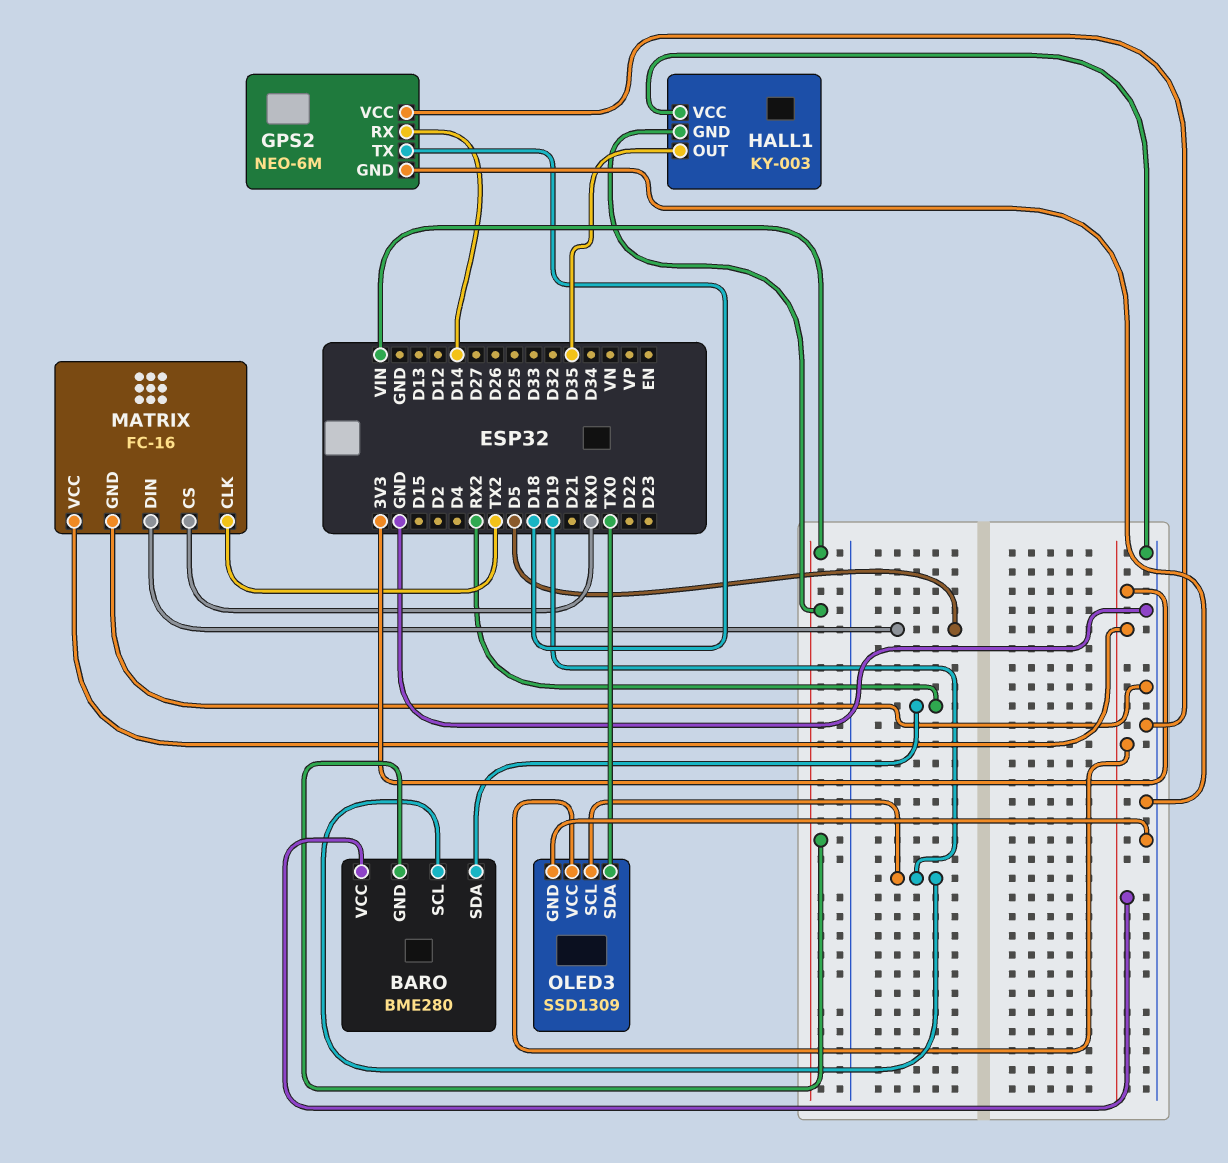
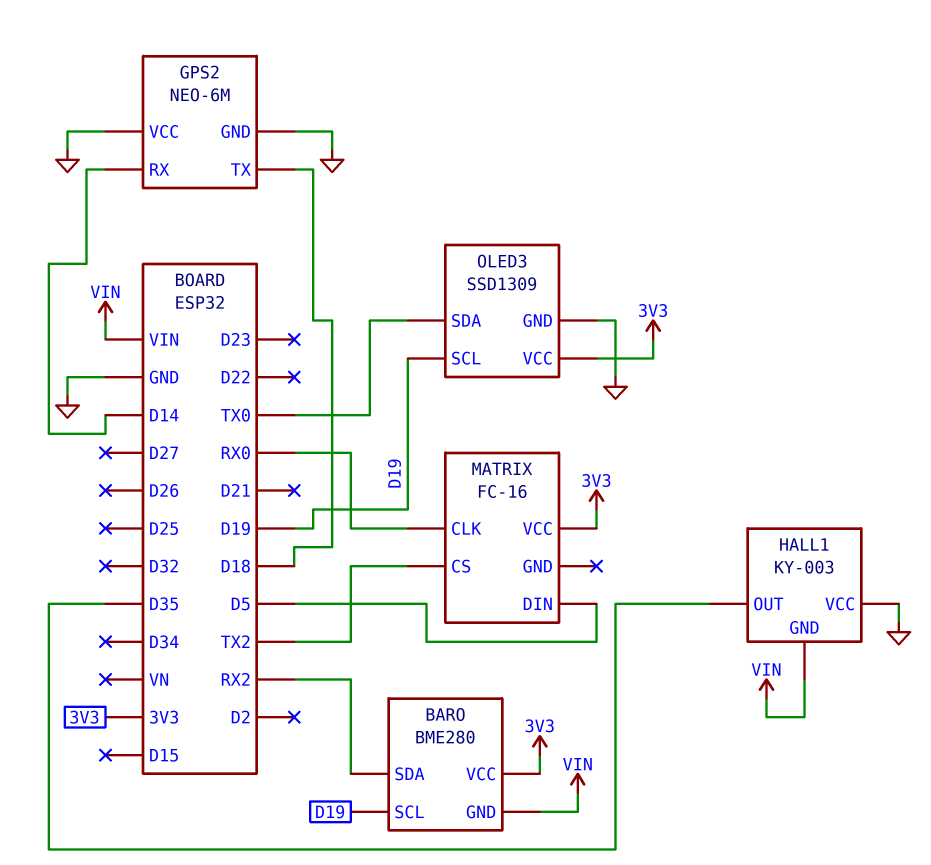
MATRIX pin CLK: TX2 -> RX0
MATRIX pin CS: RX0 -> TX2
MATRIX pin GND: GND -> none

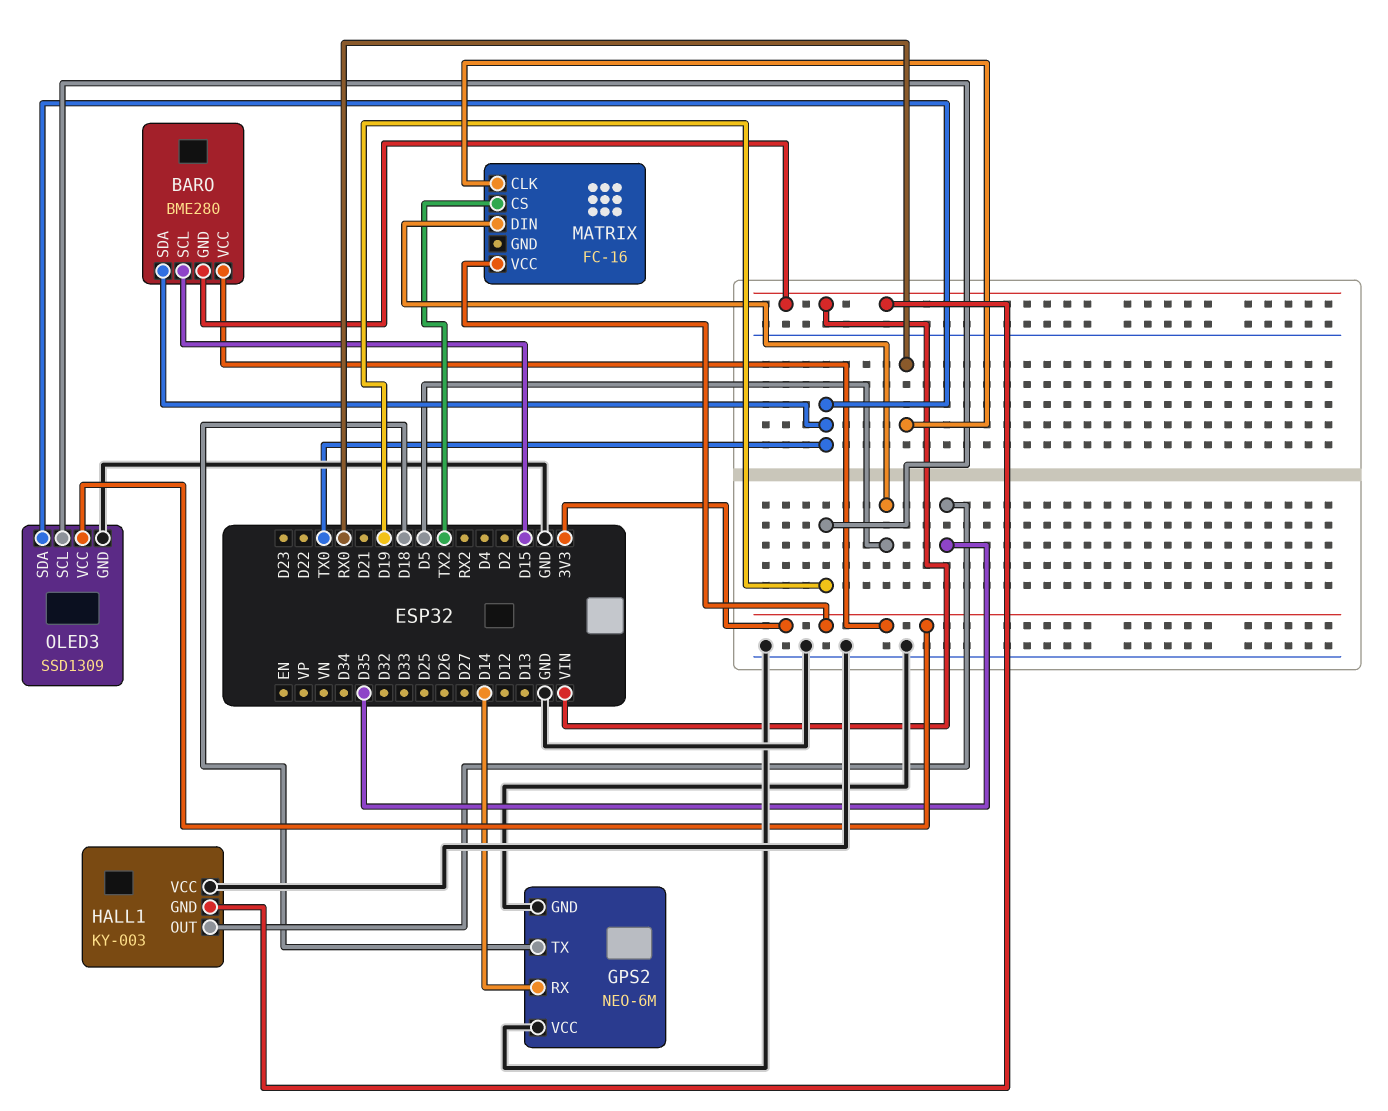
BARO pin SCL: D19 -> D15
BARO pin SDA: RX2 -> TX0

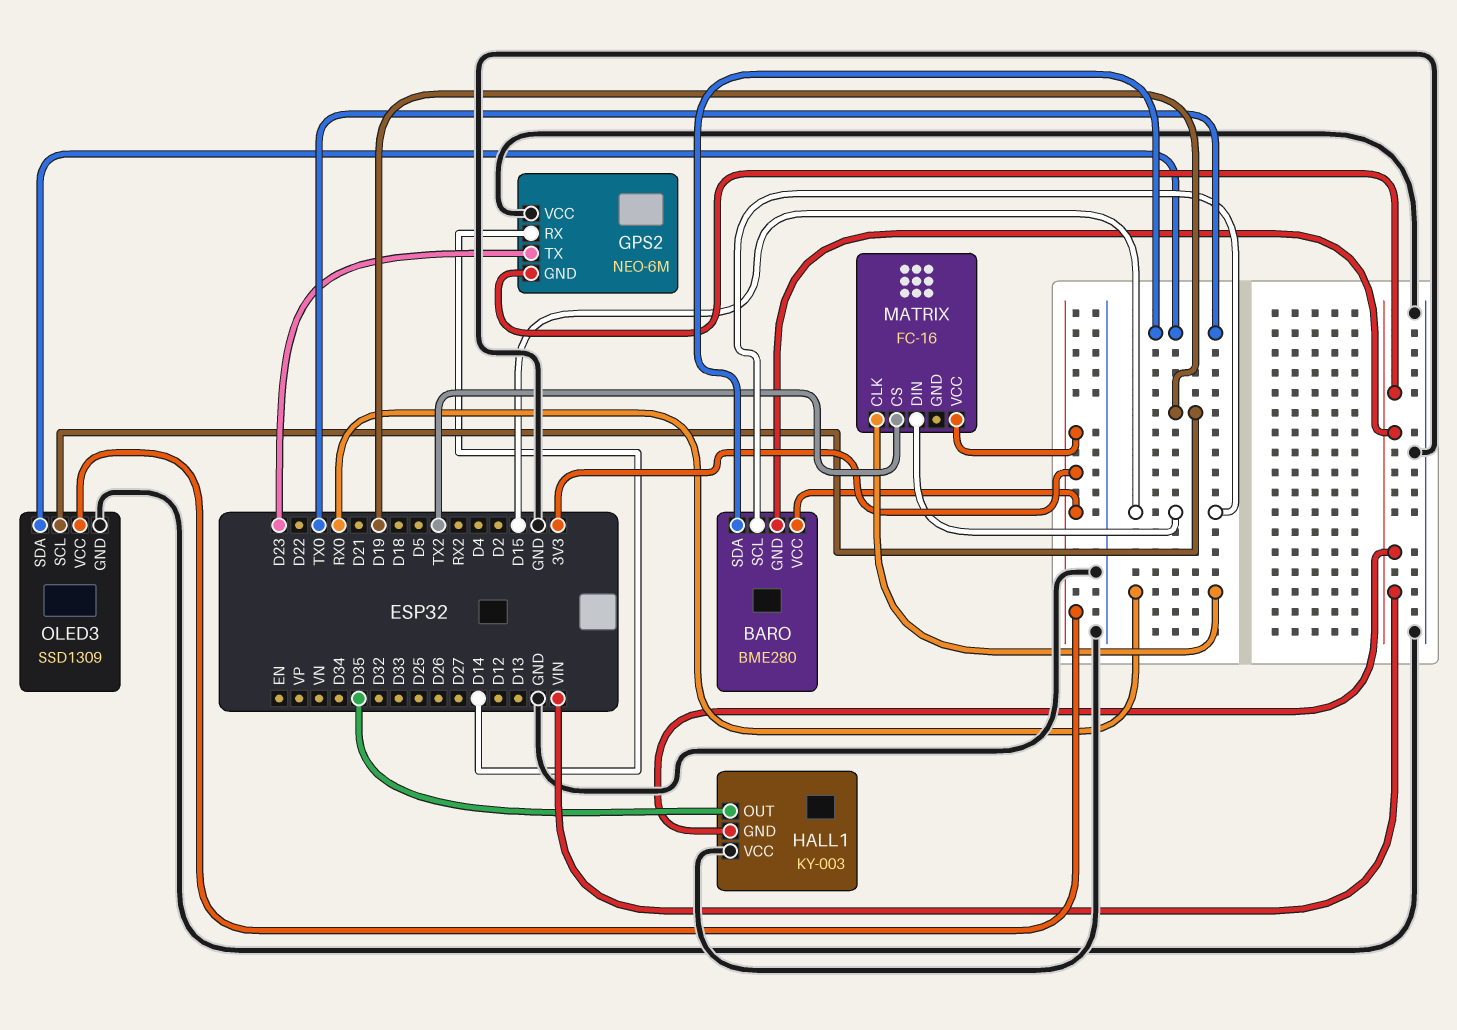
GPS2 pin GND: GND -> VIN
GPS2 pin TX: D18 -> D23
MATRIX pin DIN: D5 -> D15

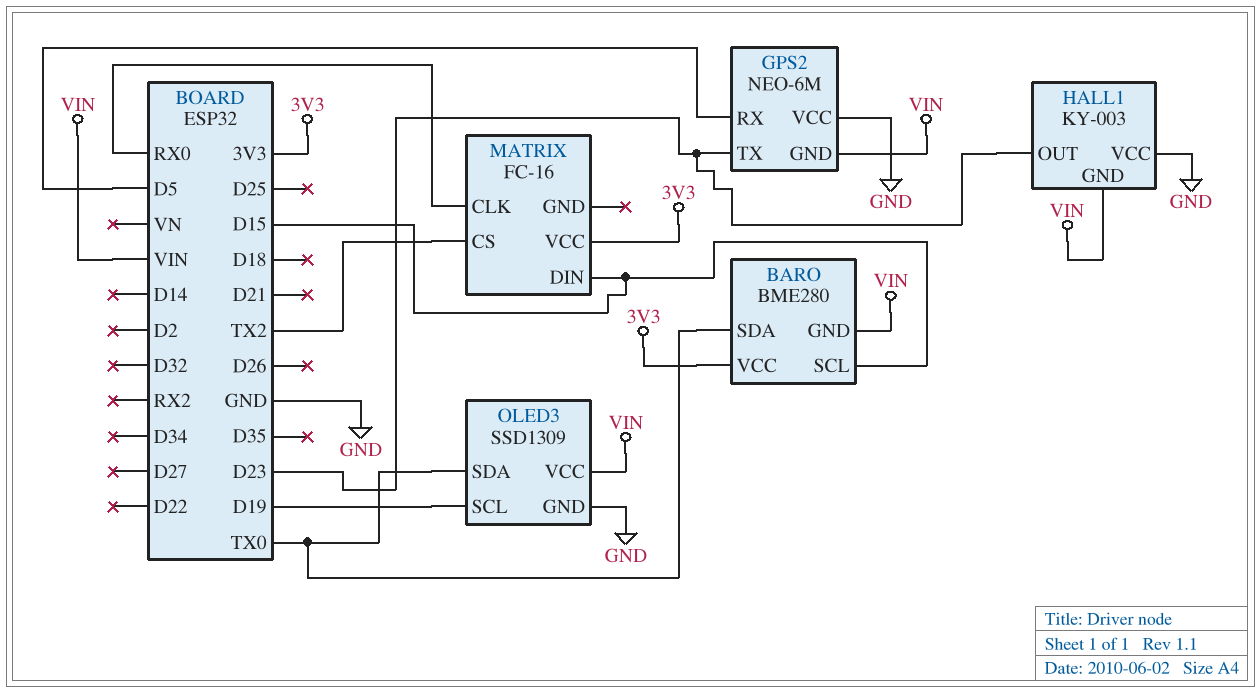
GPS2 pin RX: D14 -> D5
HALL1 pin OUT: D35 -> D23
OLED3 pin VCC: 3V3 -> VIN

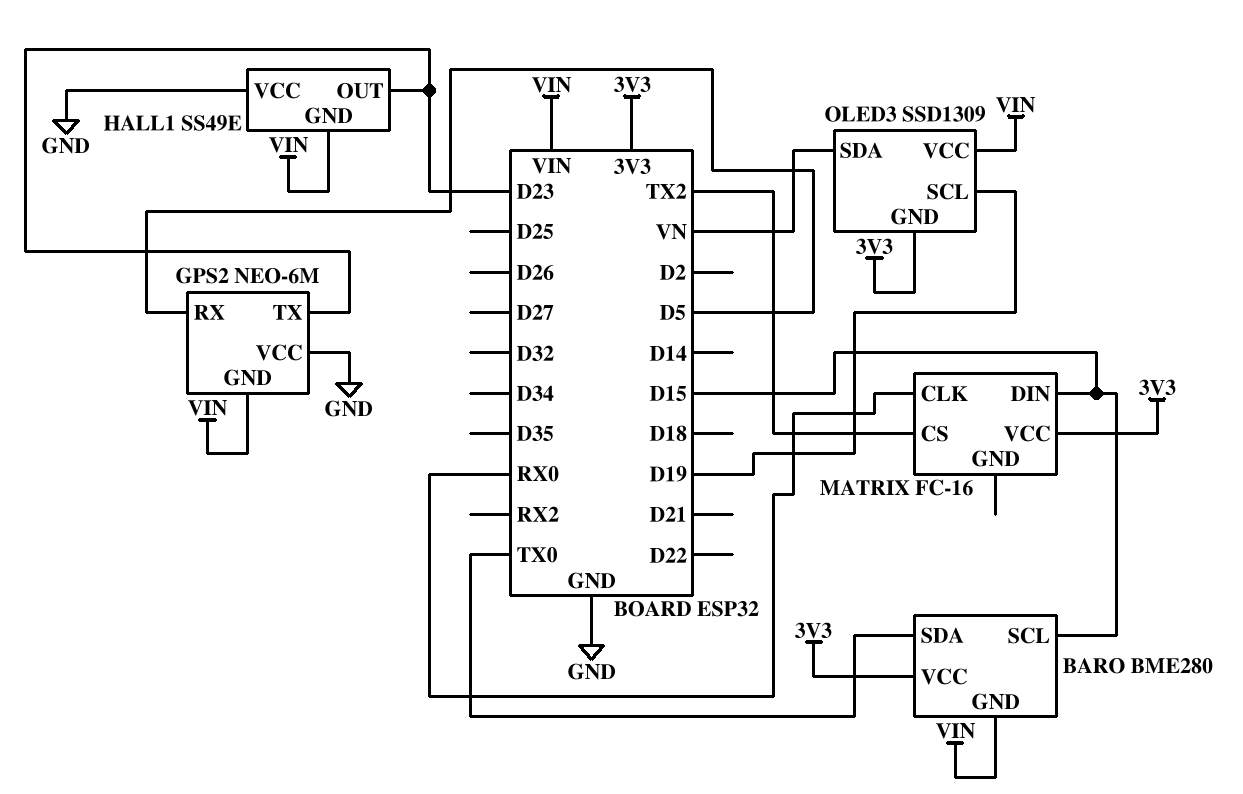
HALL1: KY-003 -> SS49E
OLED3 pin GND: GND -> 3V3
OLED3 pin SDA: TX0 -> VN

